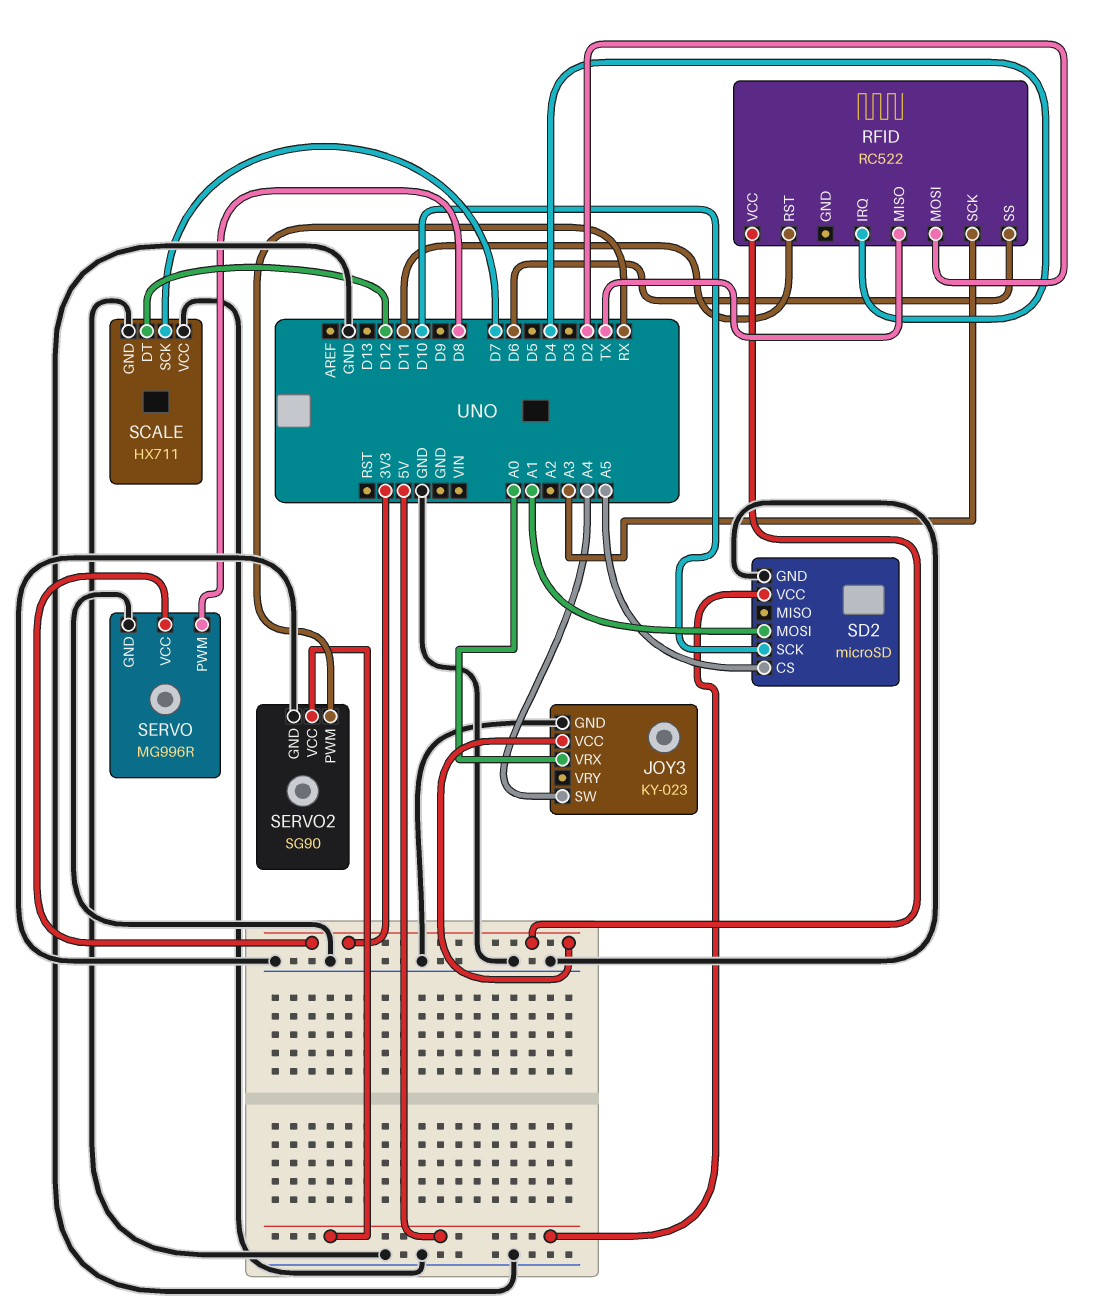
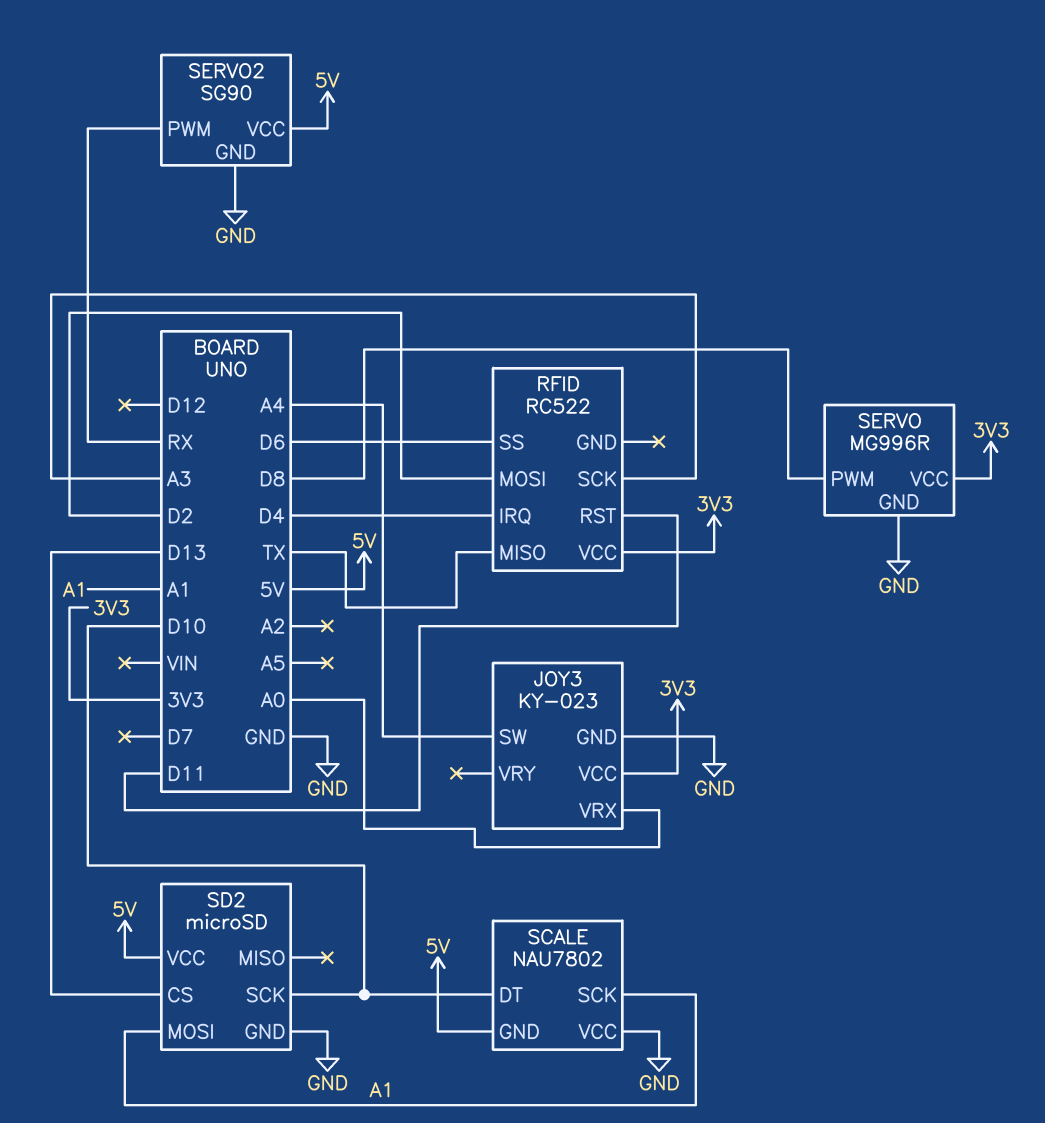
SCALE: HX711 -> NAU7802
SCALE pin DT: D12 -> D10
SCALE pin GND: GND -> 5V
SCALE pin SCK: D7 -> A1
SD2 pin CS: A5 -> D13

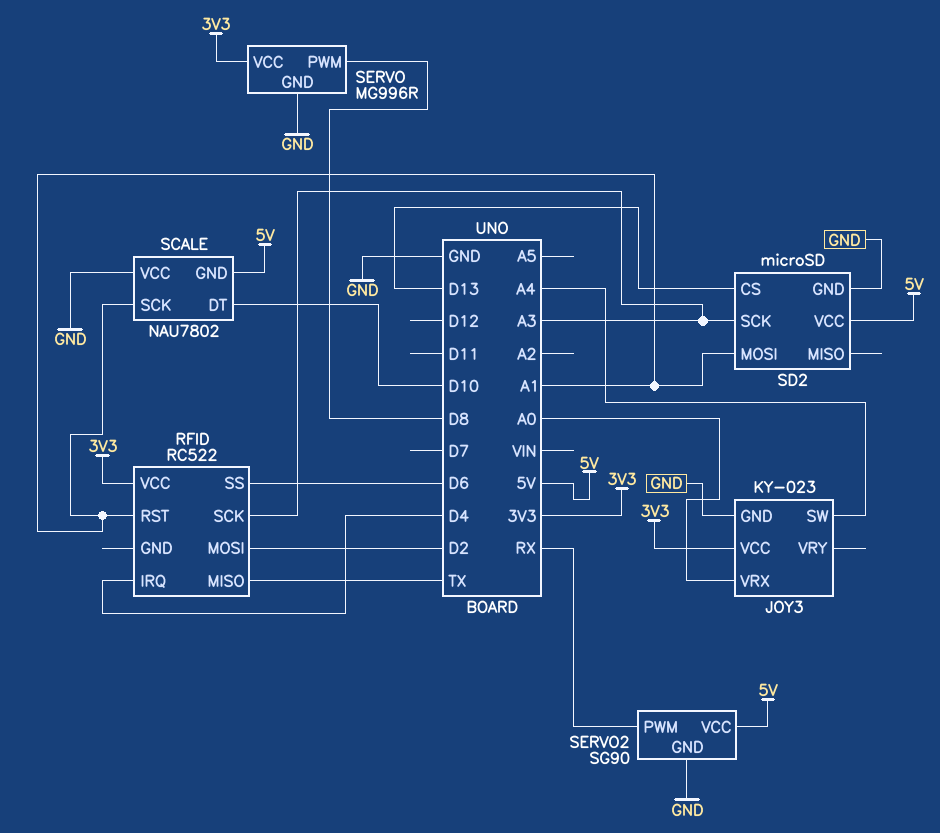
RFID pin RST: D11 -> A1
SD2 pin SCK: D10 -> A3

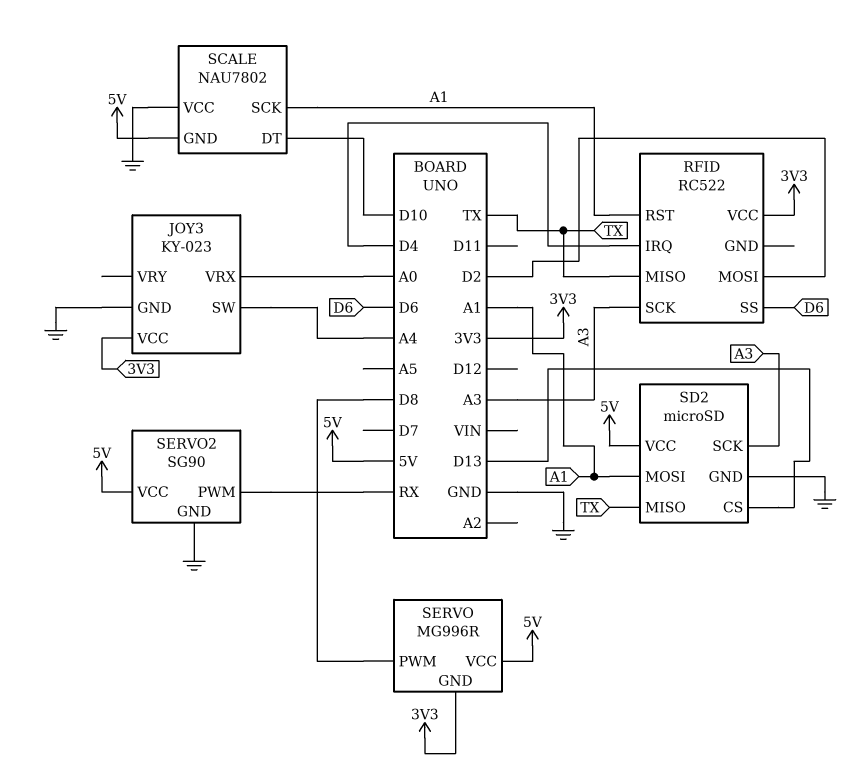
SD2 pin MISO: none -> TX
SERVO pin GND: GND -> 3V3
SERVO pin VCC: 3V3 -> 5V

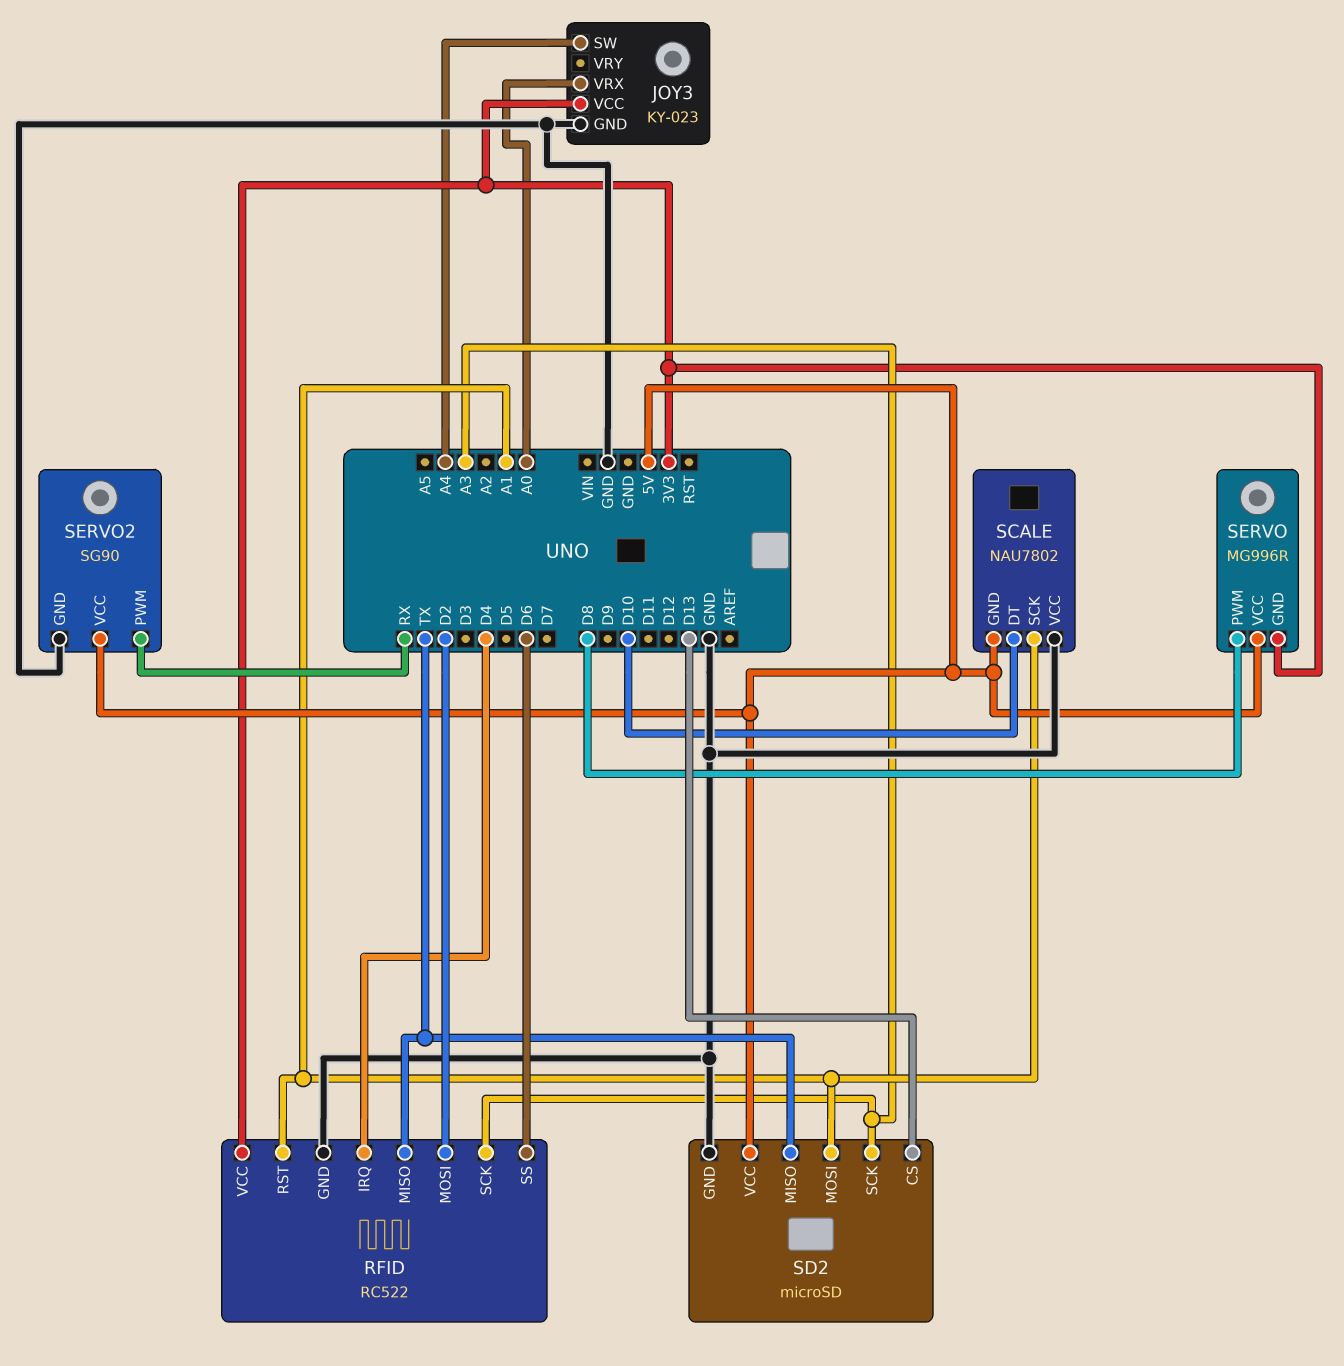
RFID pin GND: none -> GND

